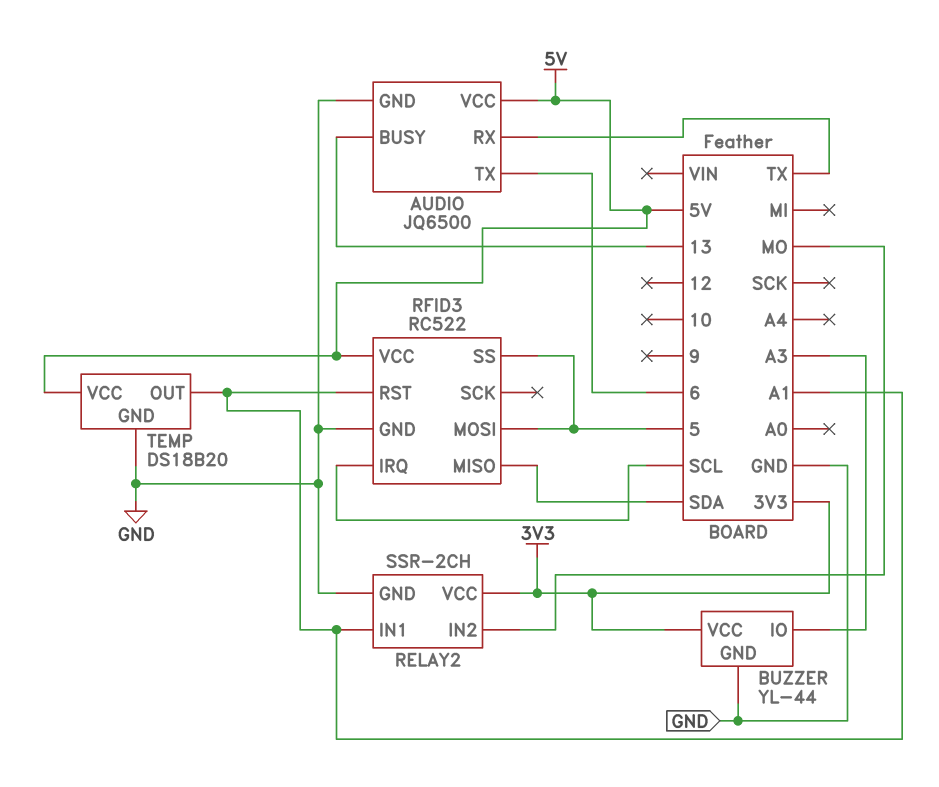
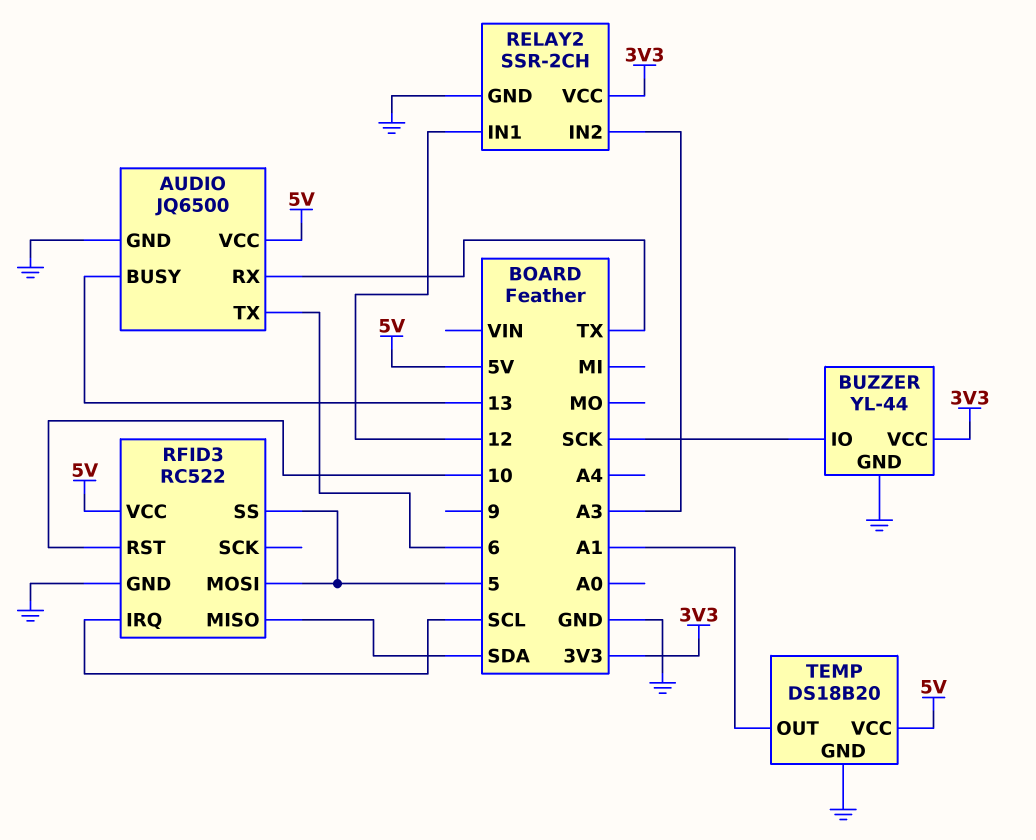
BUZZER pin IO: A3 -> SCK
RELAY2 pin IN1: A1 -> 12
RELAY2 pin IN2: MO -> A3
RFID3 pin RST: A1 -> 10

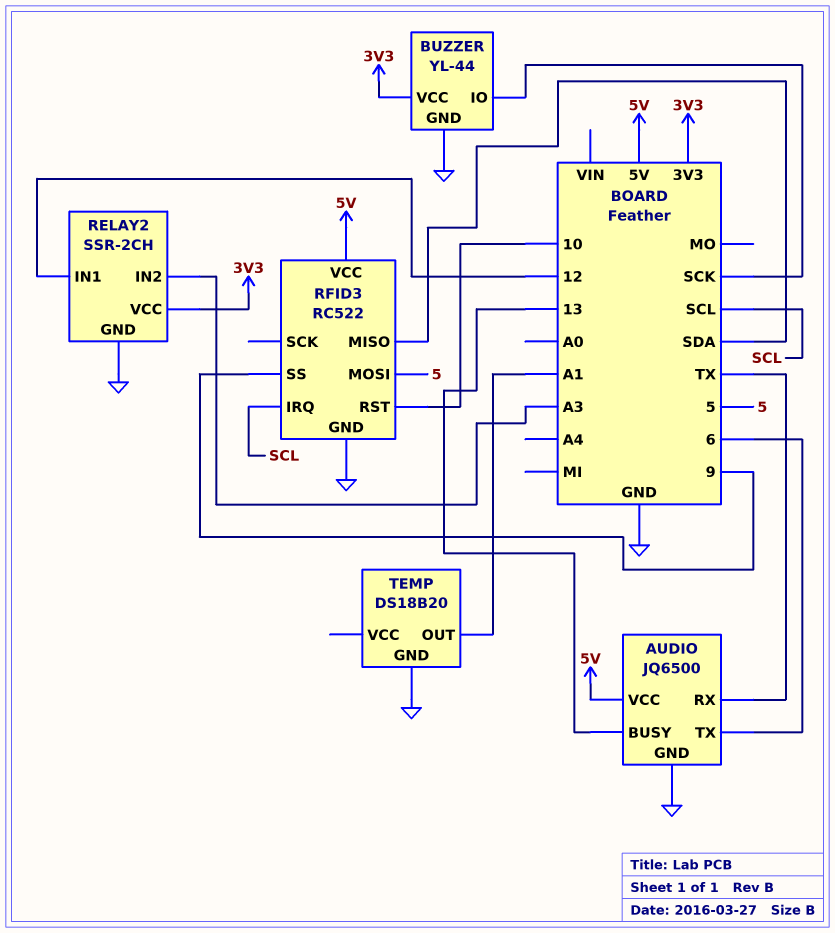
RFID3 pin SS: 5 -> 9
TEMP pin VCC: 5V -> none

